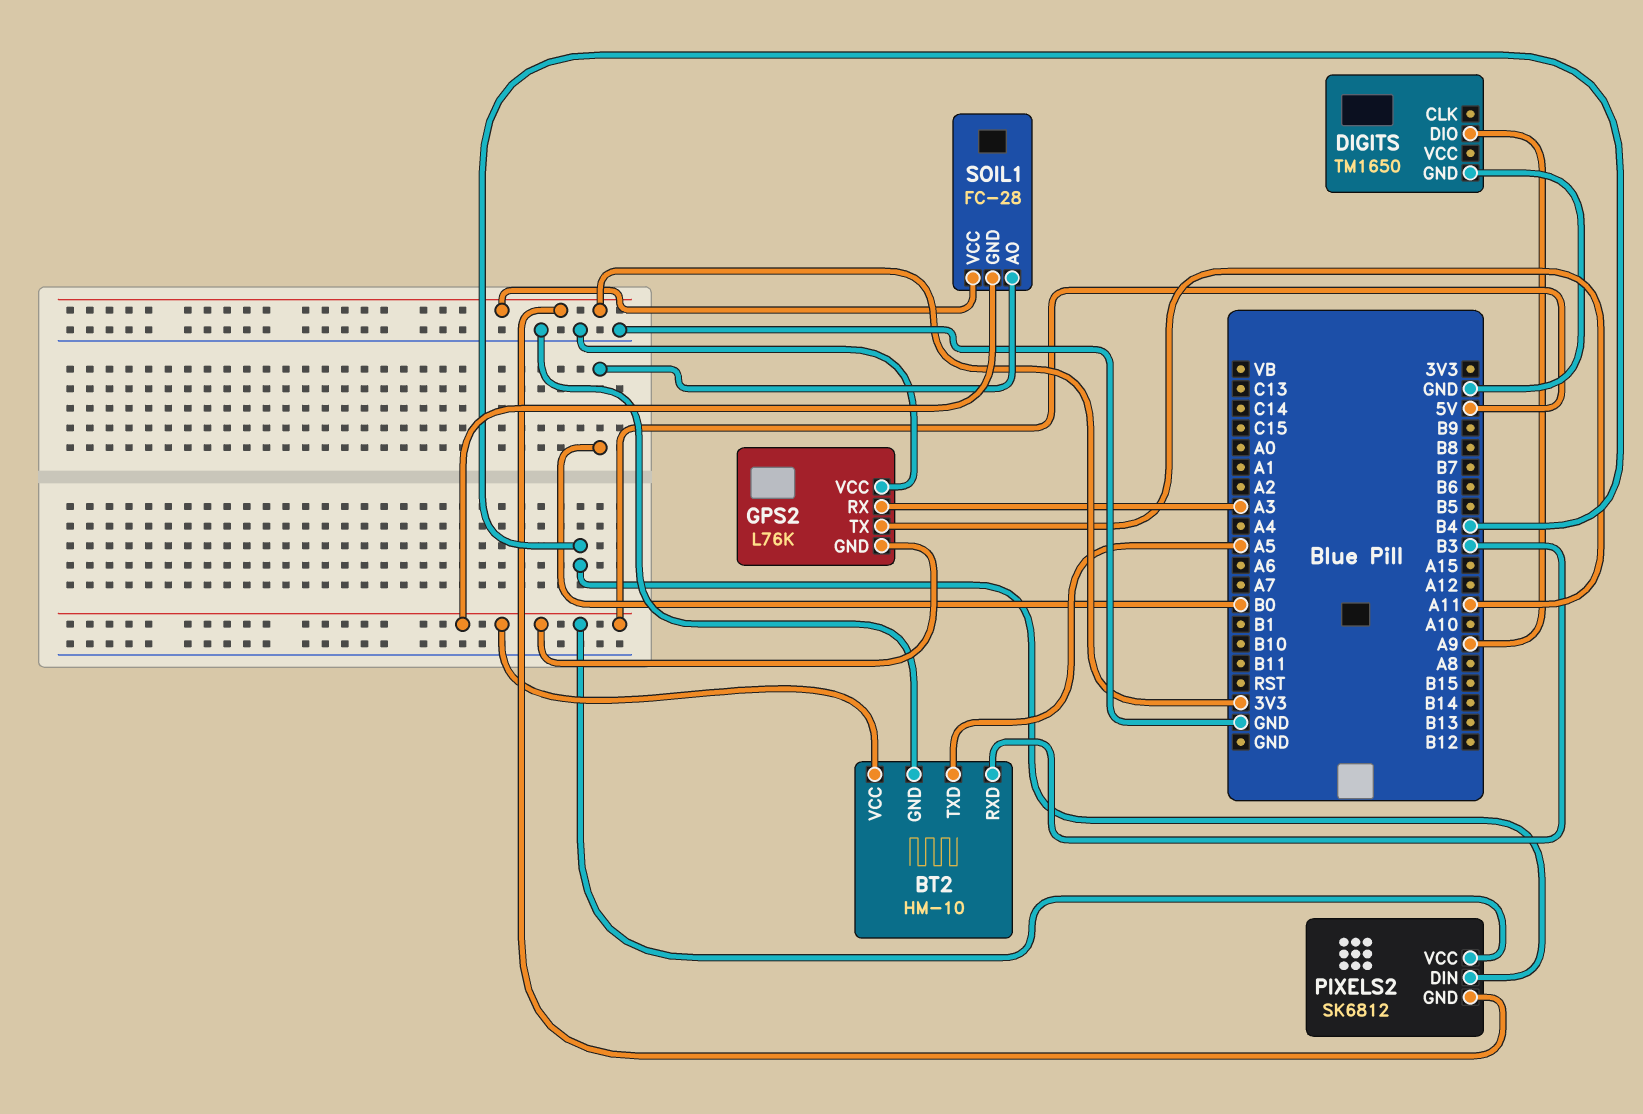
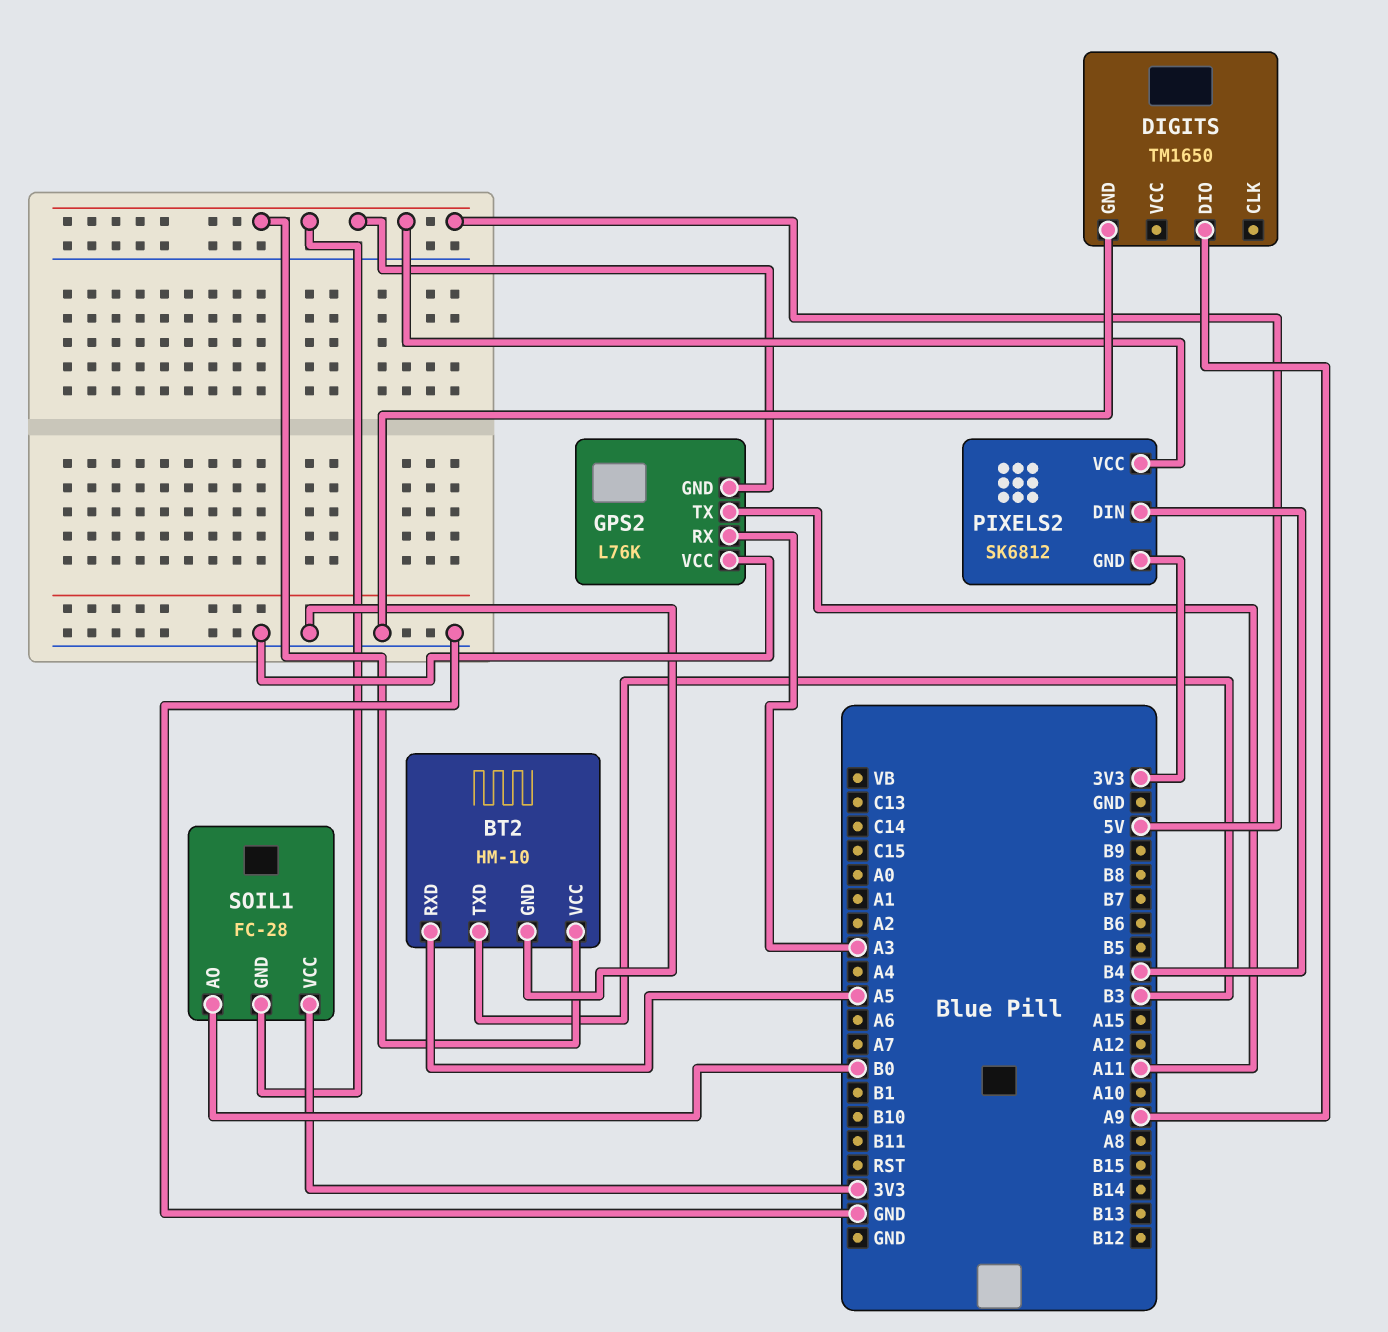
BT2 pin RXD: B3 -> A5
BT2 pin TXD: A5 -> B3

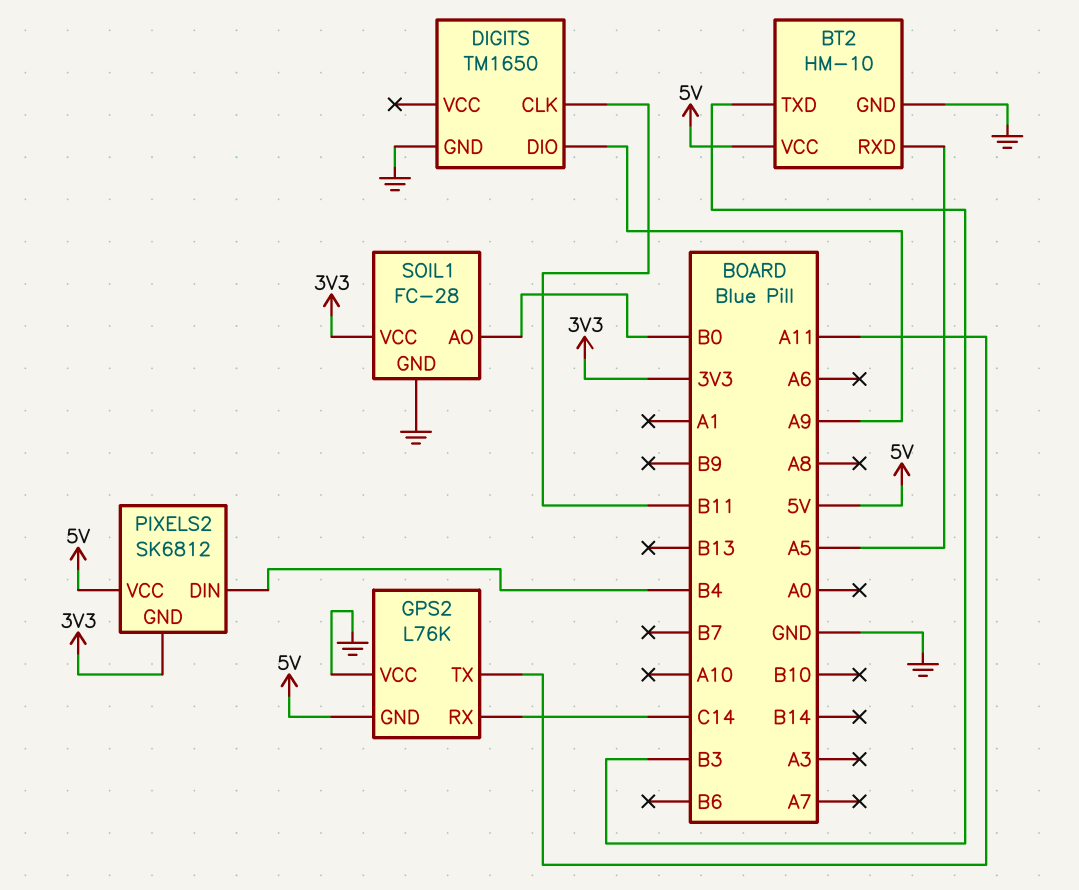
DIGITS pin CLK: none -> B11
GPS2 pin RX: A3 -> C14
SOIL1 pin GND: 5V -> GND

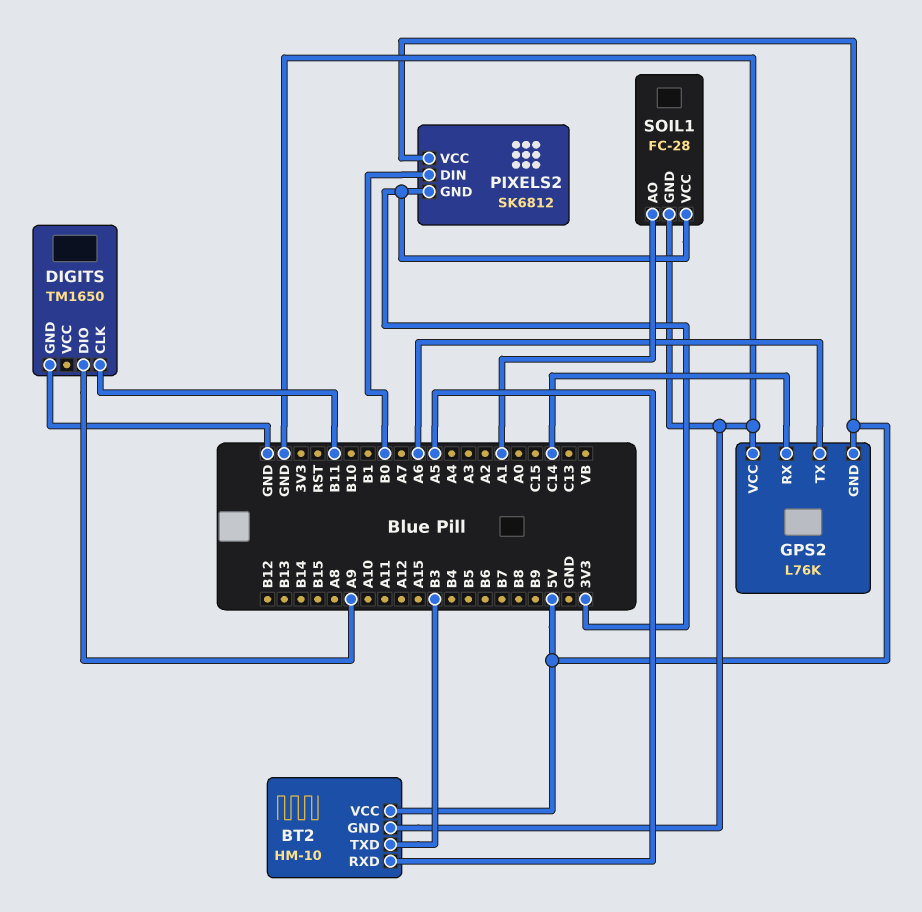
GPS2 pin TX: A11 -> A6
PIXELS2 pin DIN: B4 -> B0
SOIL1 pin AO: B0 -> A1

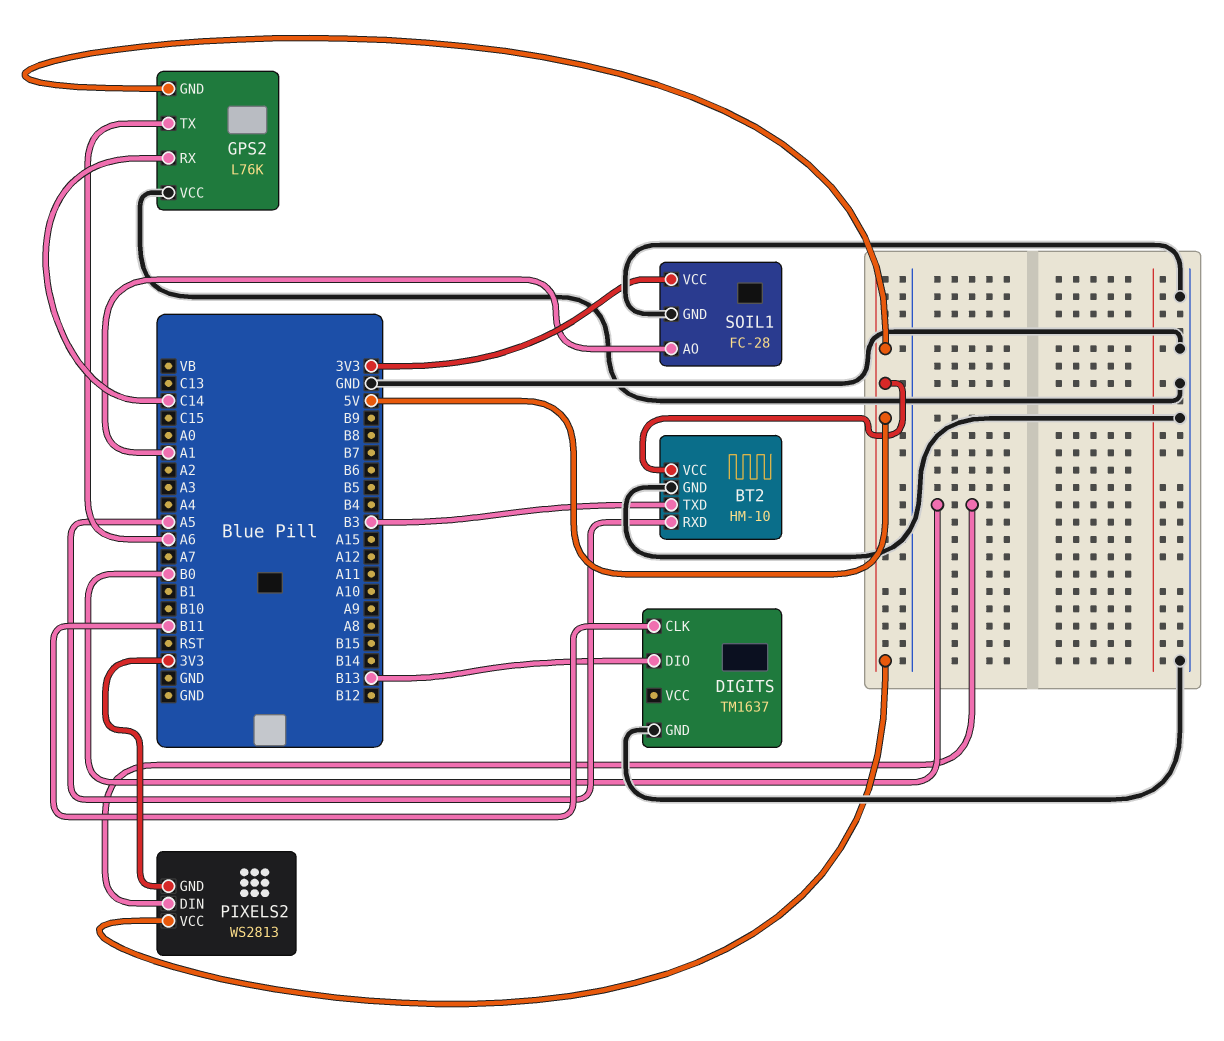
DIGITS: TM1650 -> TM1637
DIGITS pin DIO: A9 -> B13
PIXELS2: SK6812 -> WS2813

